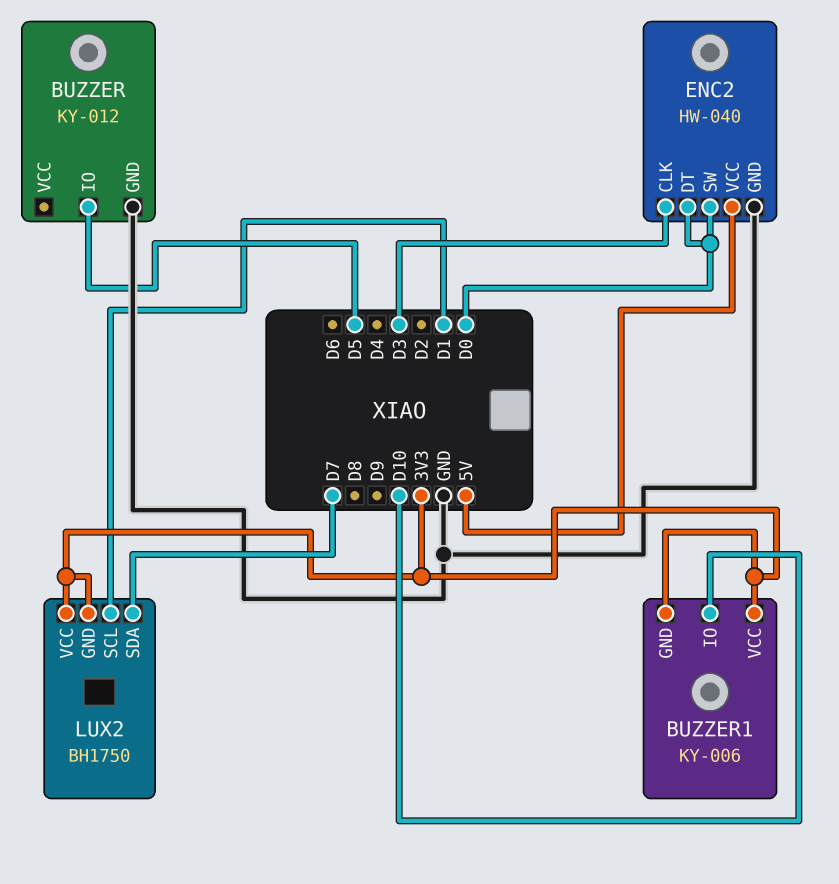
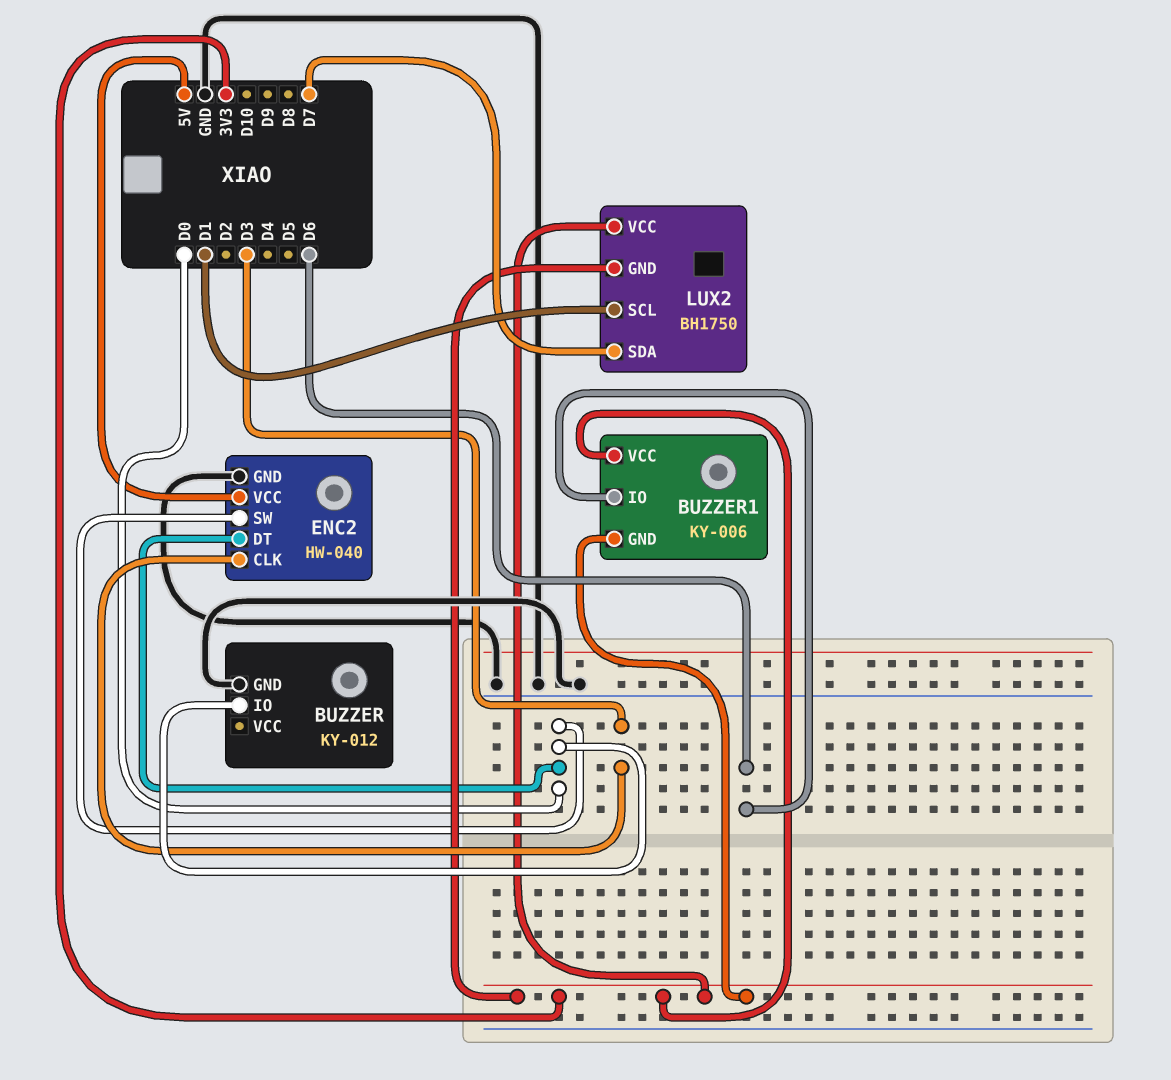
BUZZER pin IO: D5 -> D0
BUZZER1 pin IO: D10 -> D6

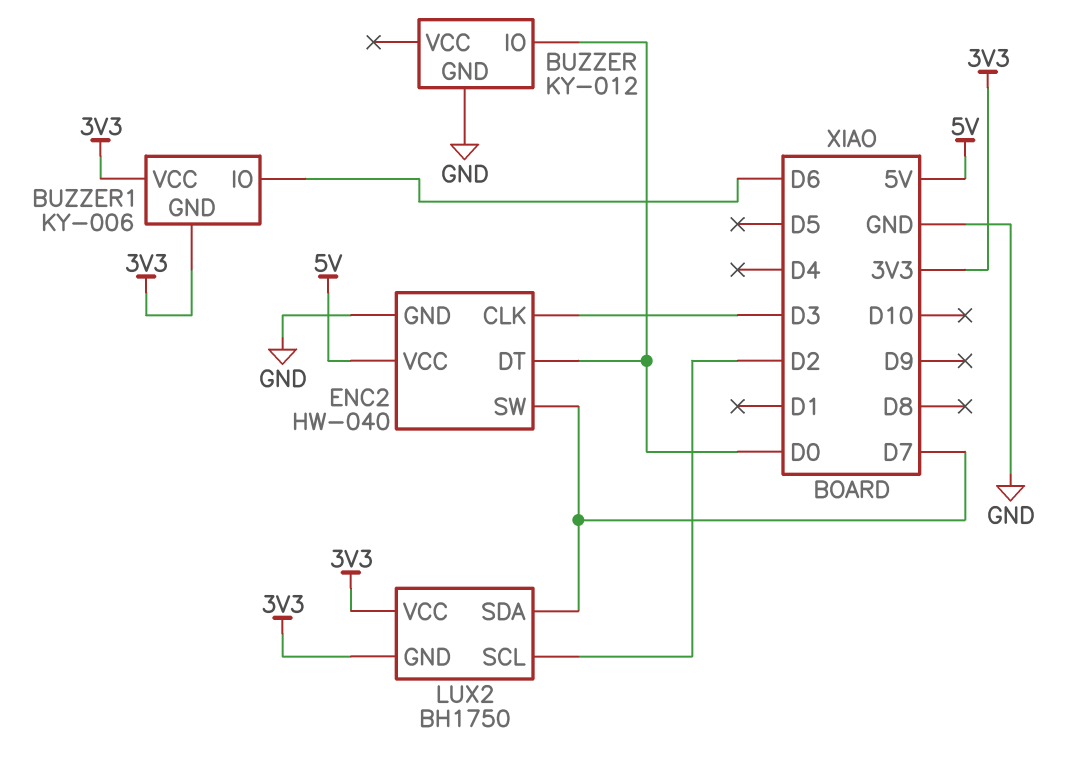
ENC2 pin SW: D0 -> D7
LUX2 pin SCL: D1 -> D2

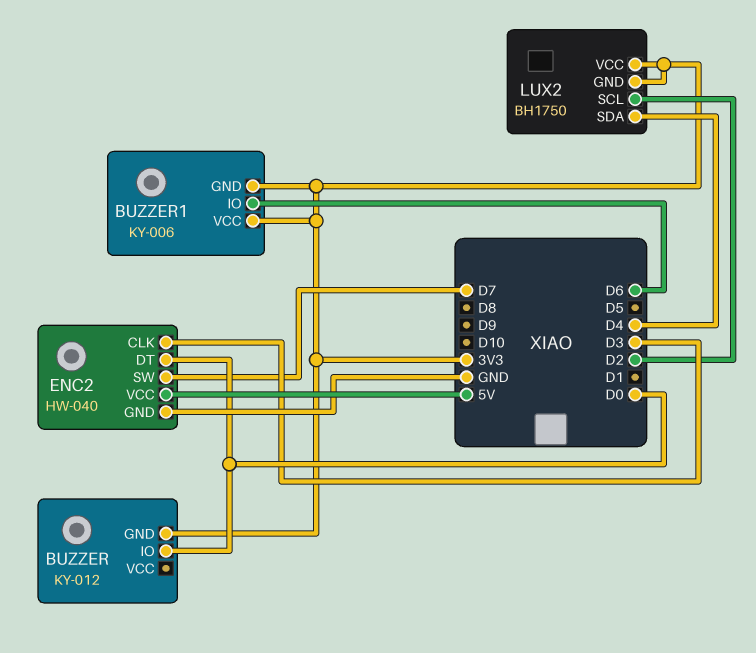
BUZZER pin GND: GND -> 3V3
LUX2 pin SDA: D7 -> D4

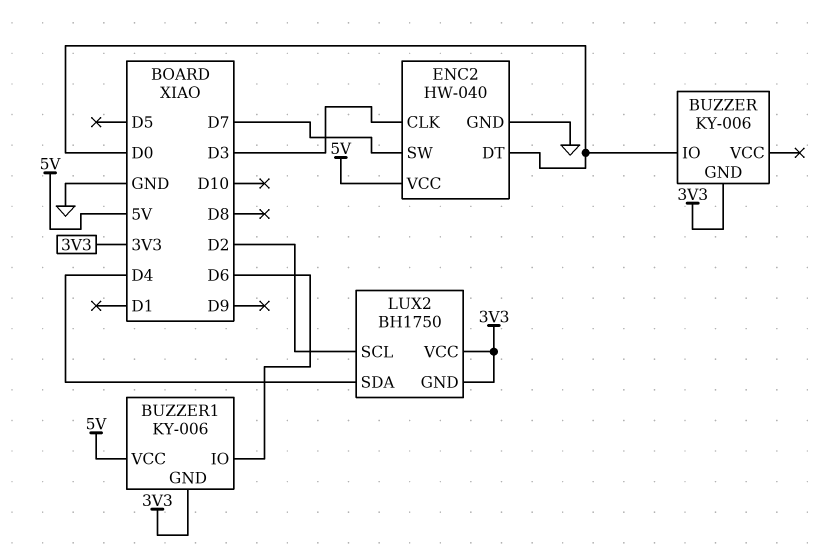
BUZZER: KY-012 -> KY-006
BUZZER1 pin VCC: 3V3 -> 5V

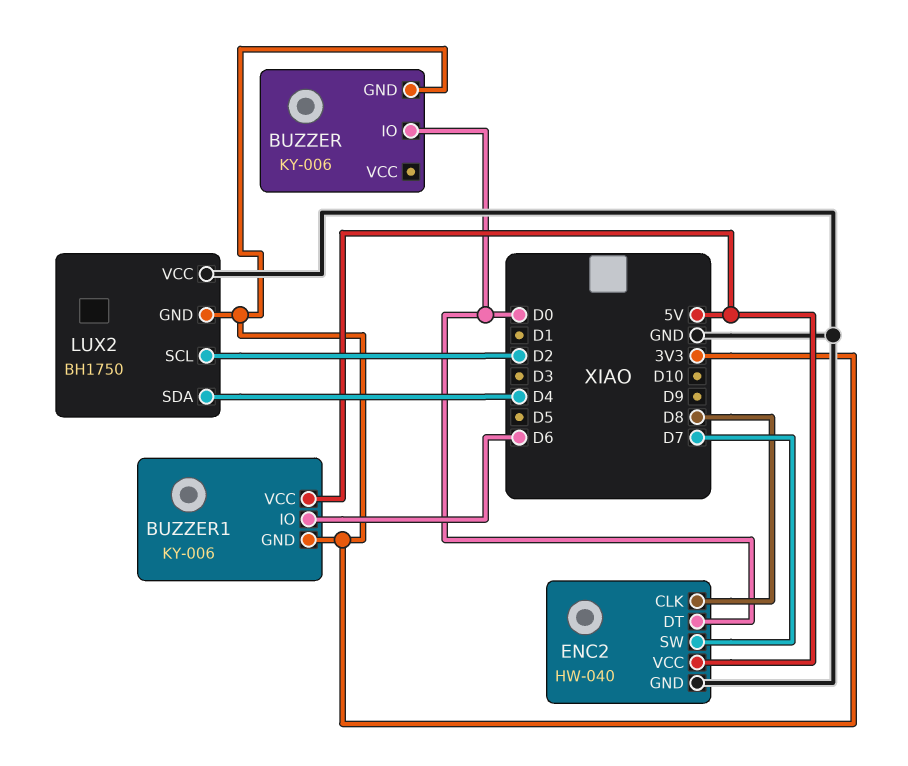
ENC2 pin CLK: D3 -> D8
LUX2 pin VCC: 3V3 -> GND

